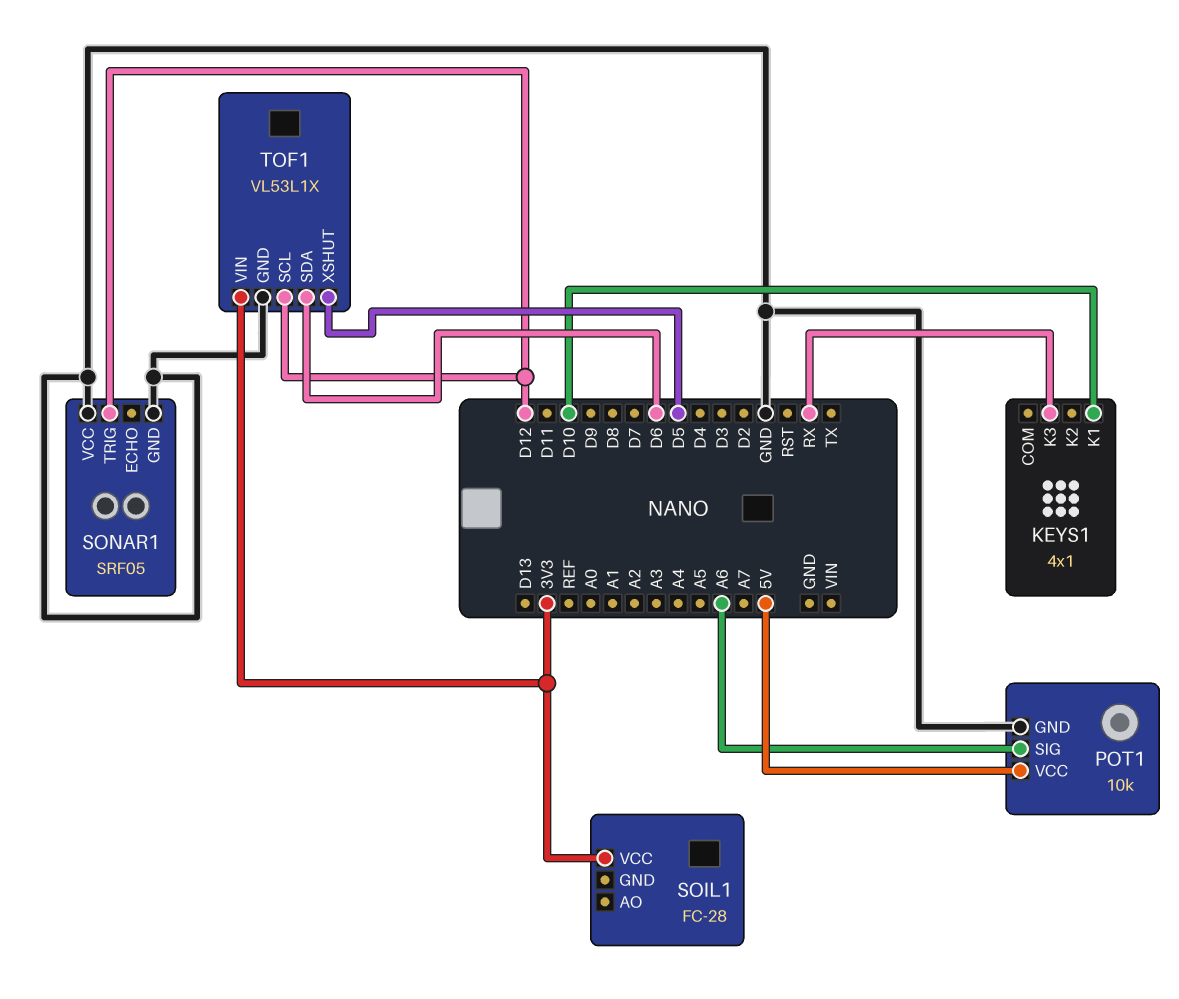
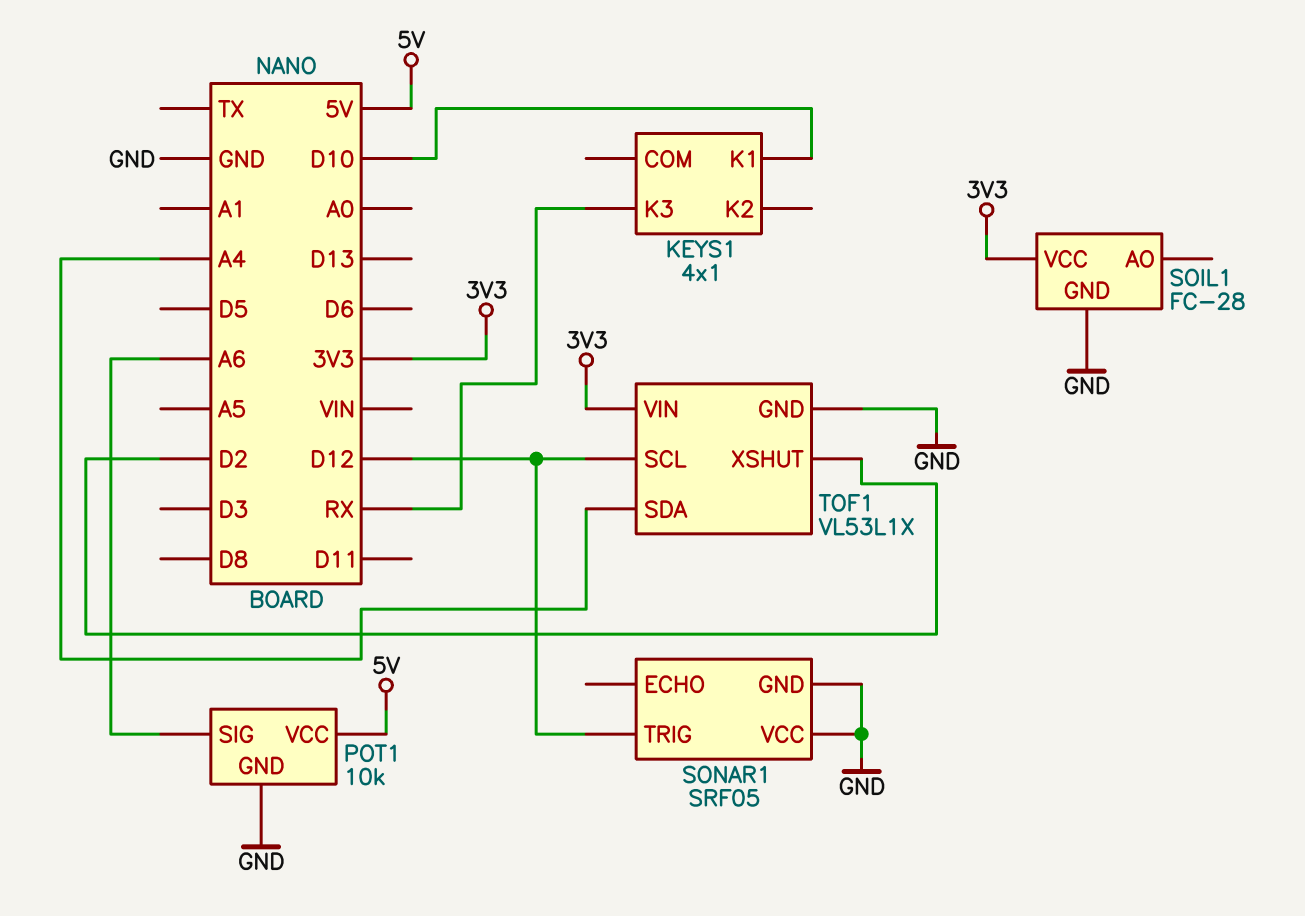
SOIL1 pin GND: none -> GND
TOF1 pin SDA: D6 -> A4
TOF1 pin XSHUT: D5 -> D2

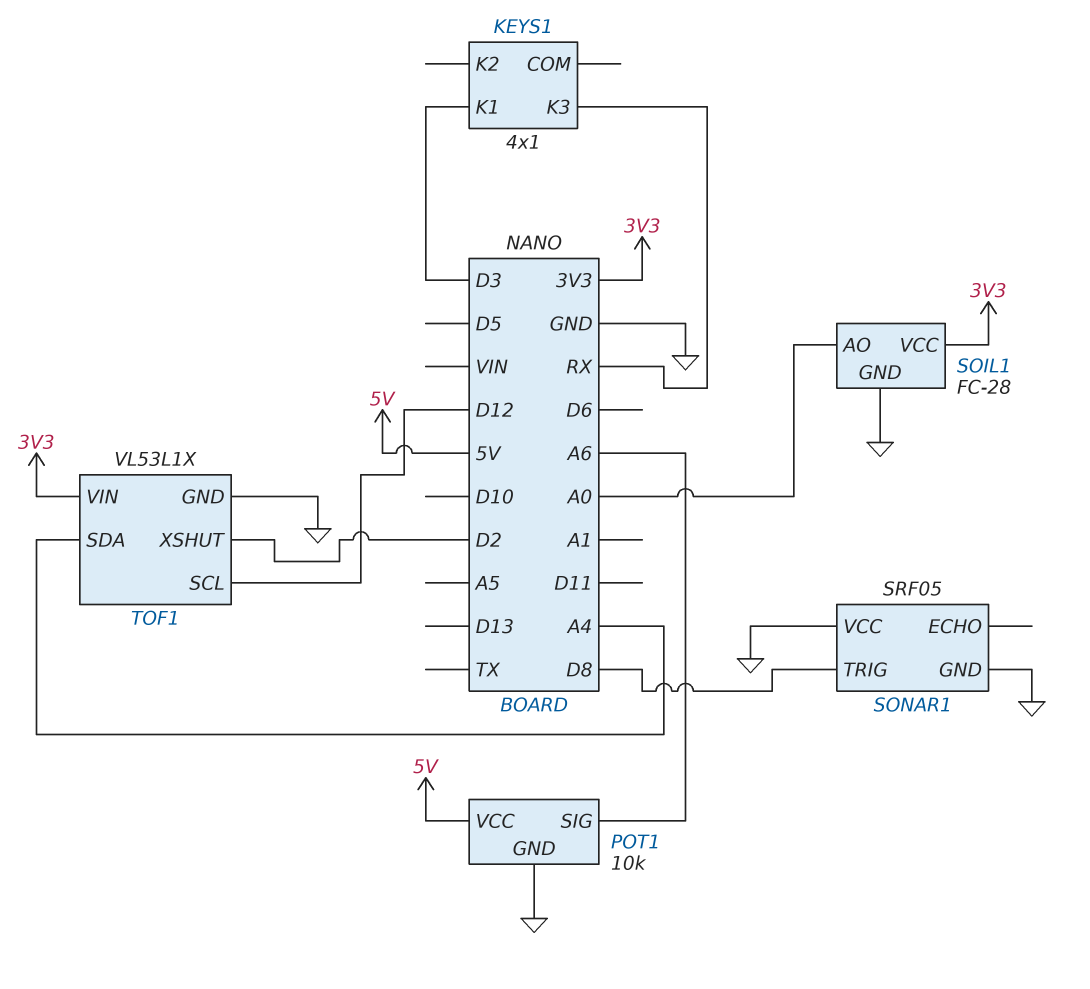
KEYS1 pin K1: D10 -> D3
SOIL1 pin AO: none -> A0
SONAR1 pin TRIG: D12 -> D8

